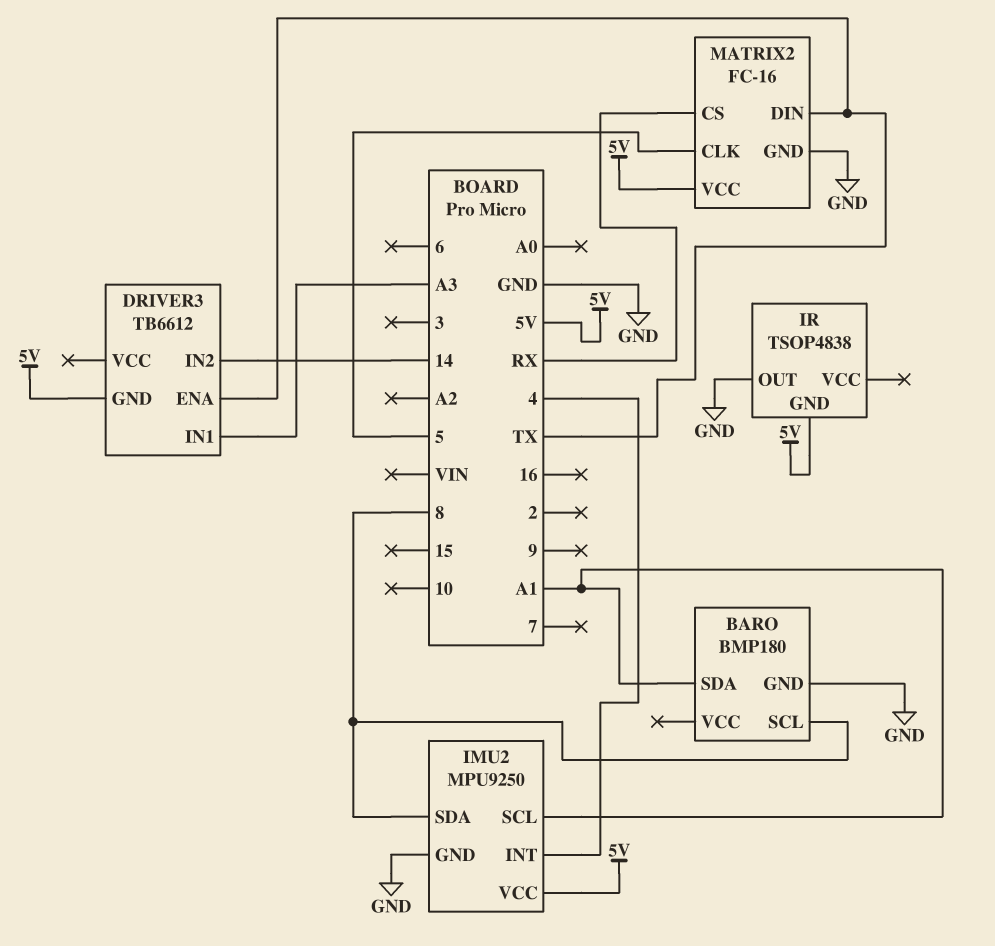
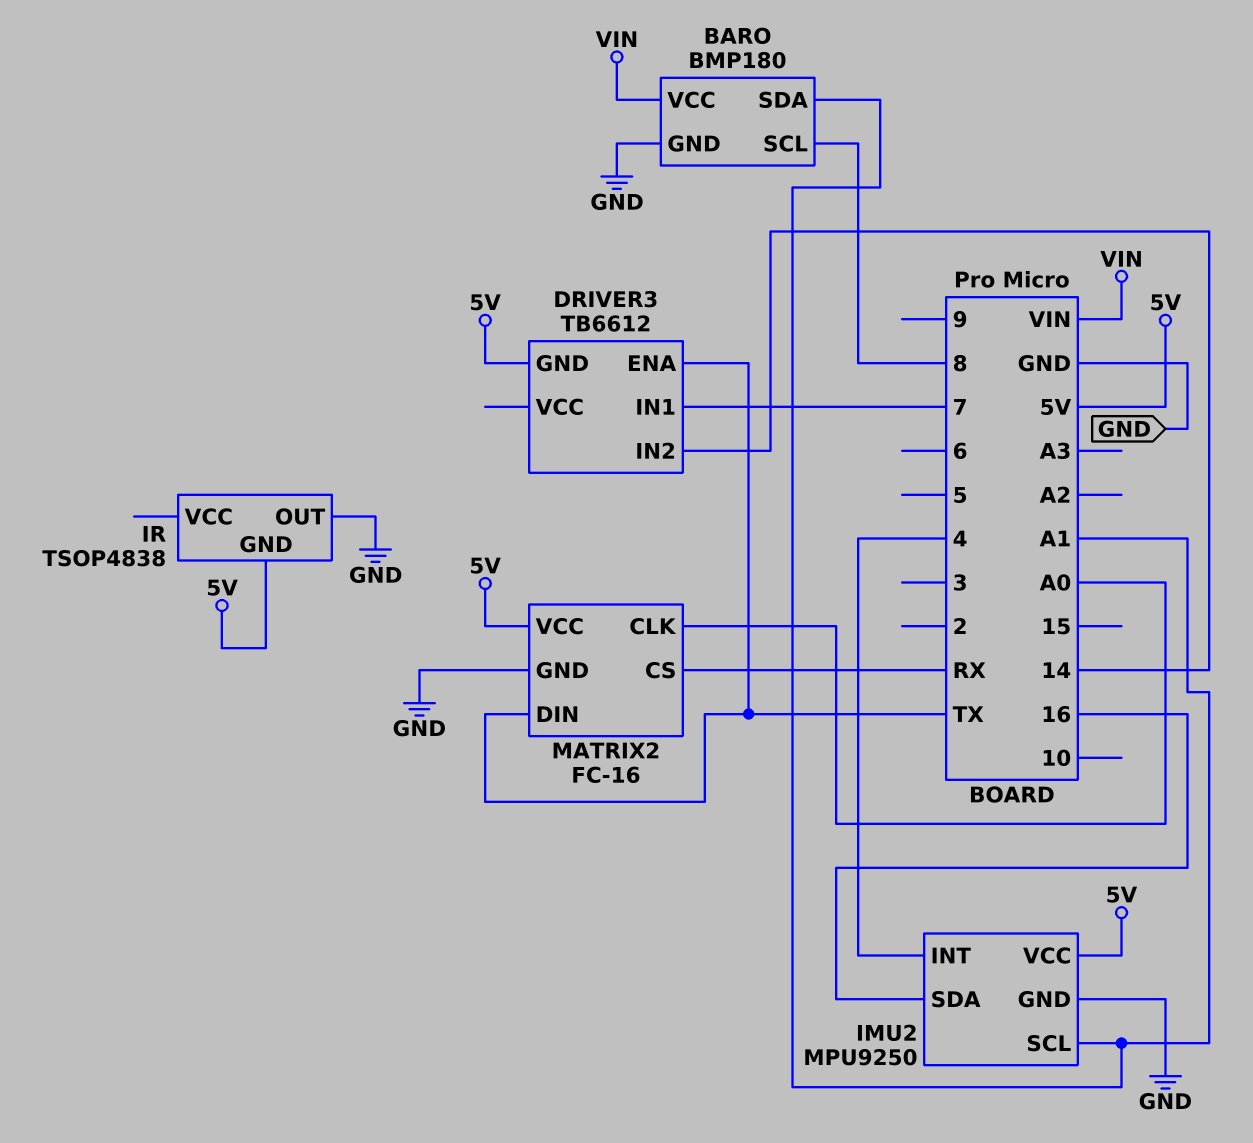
BARO pin VCC: none -> VIN
DRIVER3 pin IN1: A3 -> 7
IMU2 pin SDA: 8 -> 16
MATRIX2 pin CLK: 5 -> A0

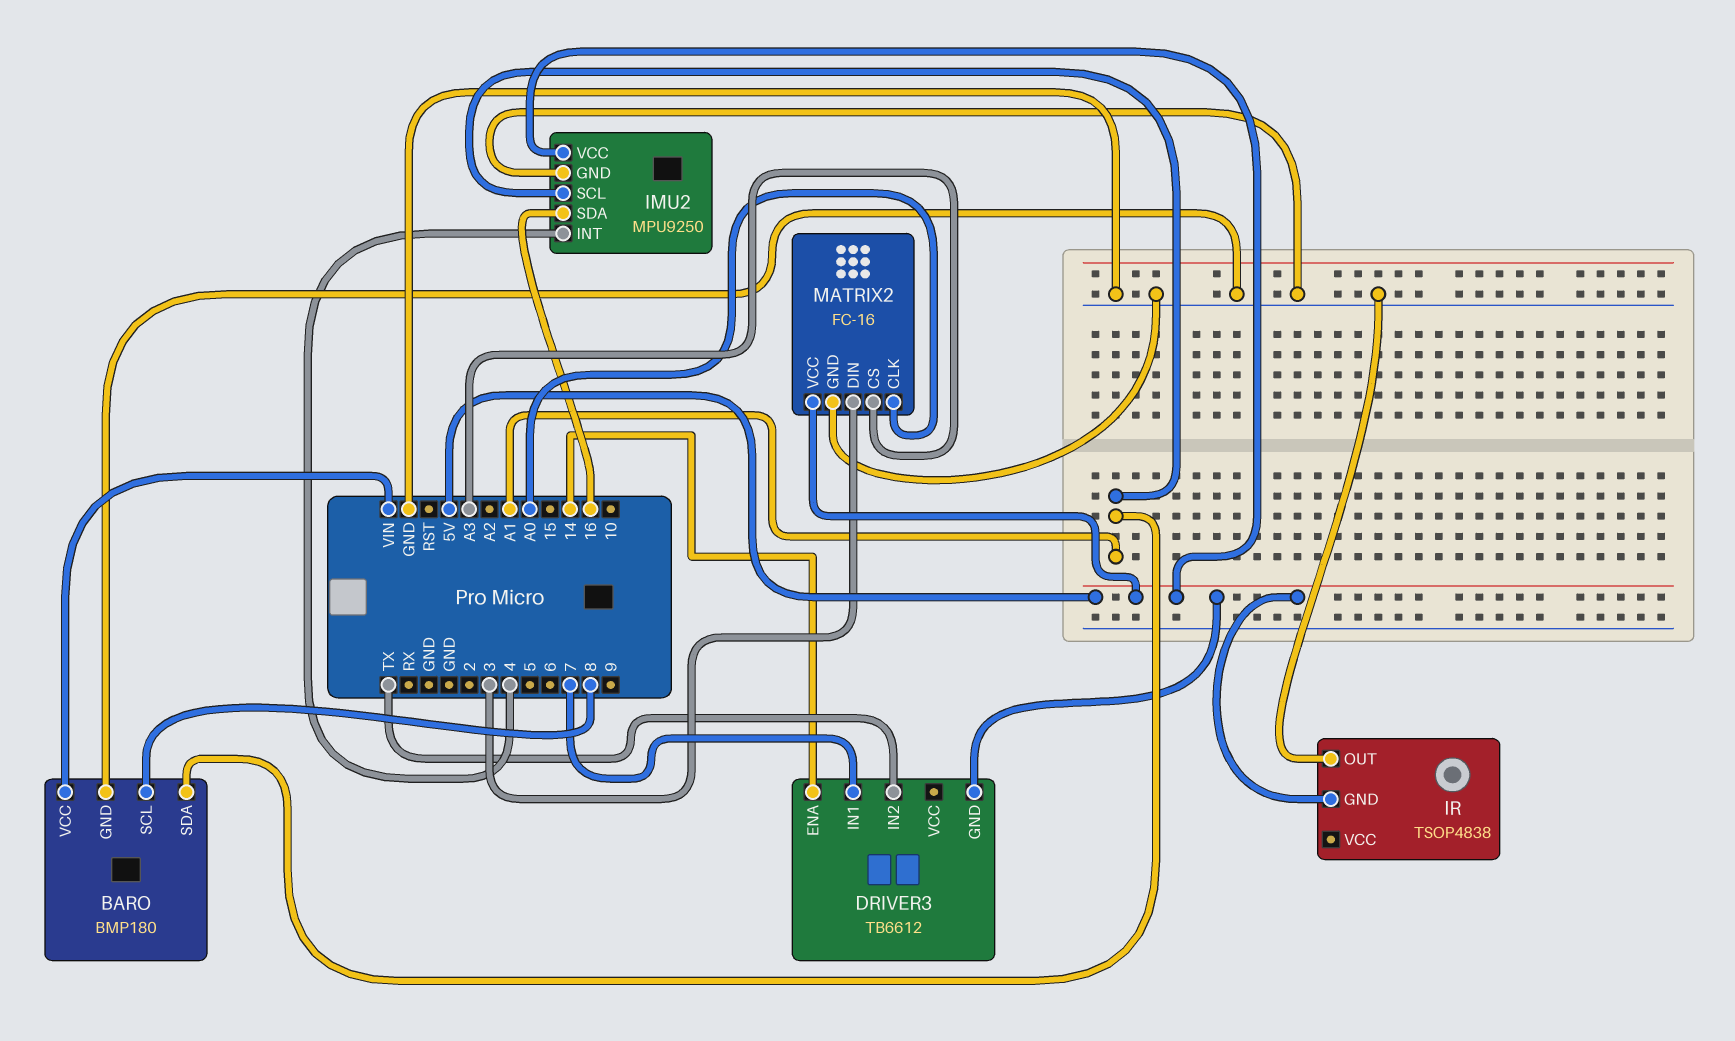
DRIVER3 pin ENA: TX -> 14
DRIVER3 pin IN2: 14 -> TX
MATRIX2 pin CS: RX -> A3
MATRIX2 pin DIN: TX -> 3

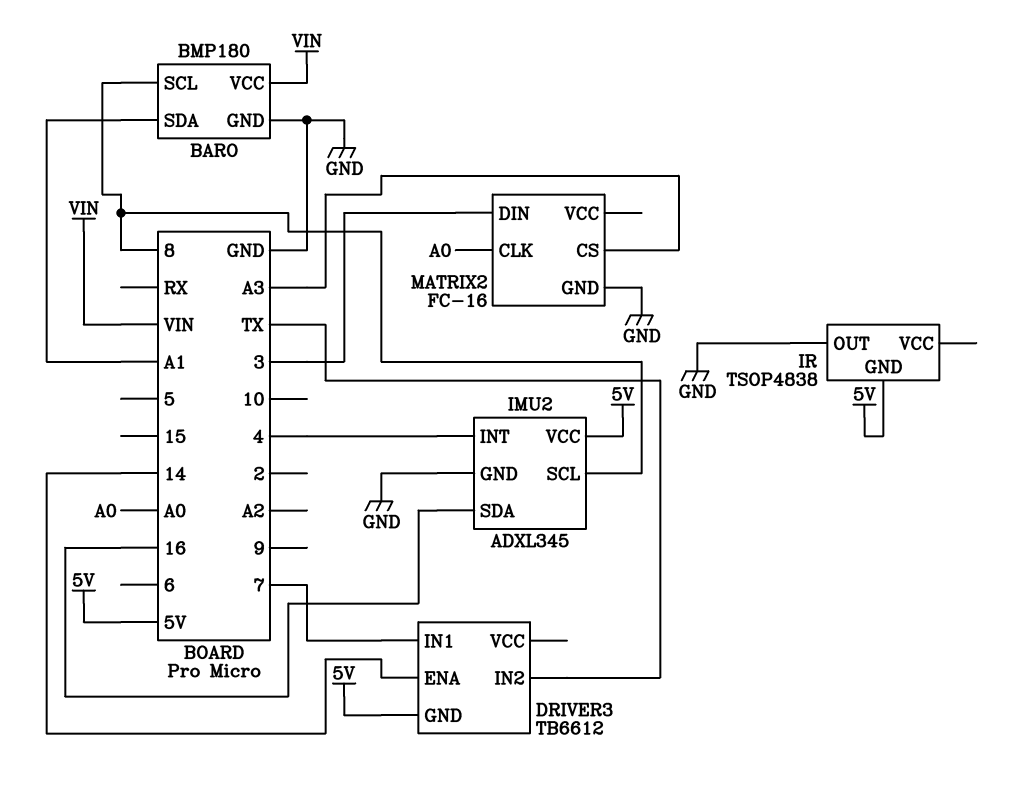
IMU2: MPU9250 -> ADXL345
IMU2 pin SCL: A1 -> 8
MATRIX2 pin VCC: 5V -> none

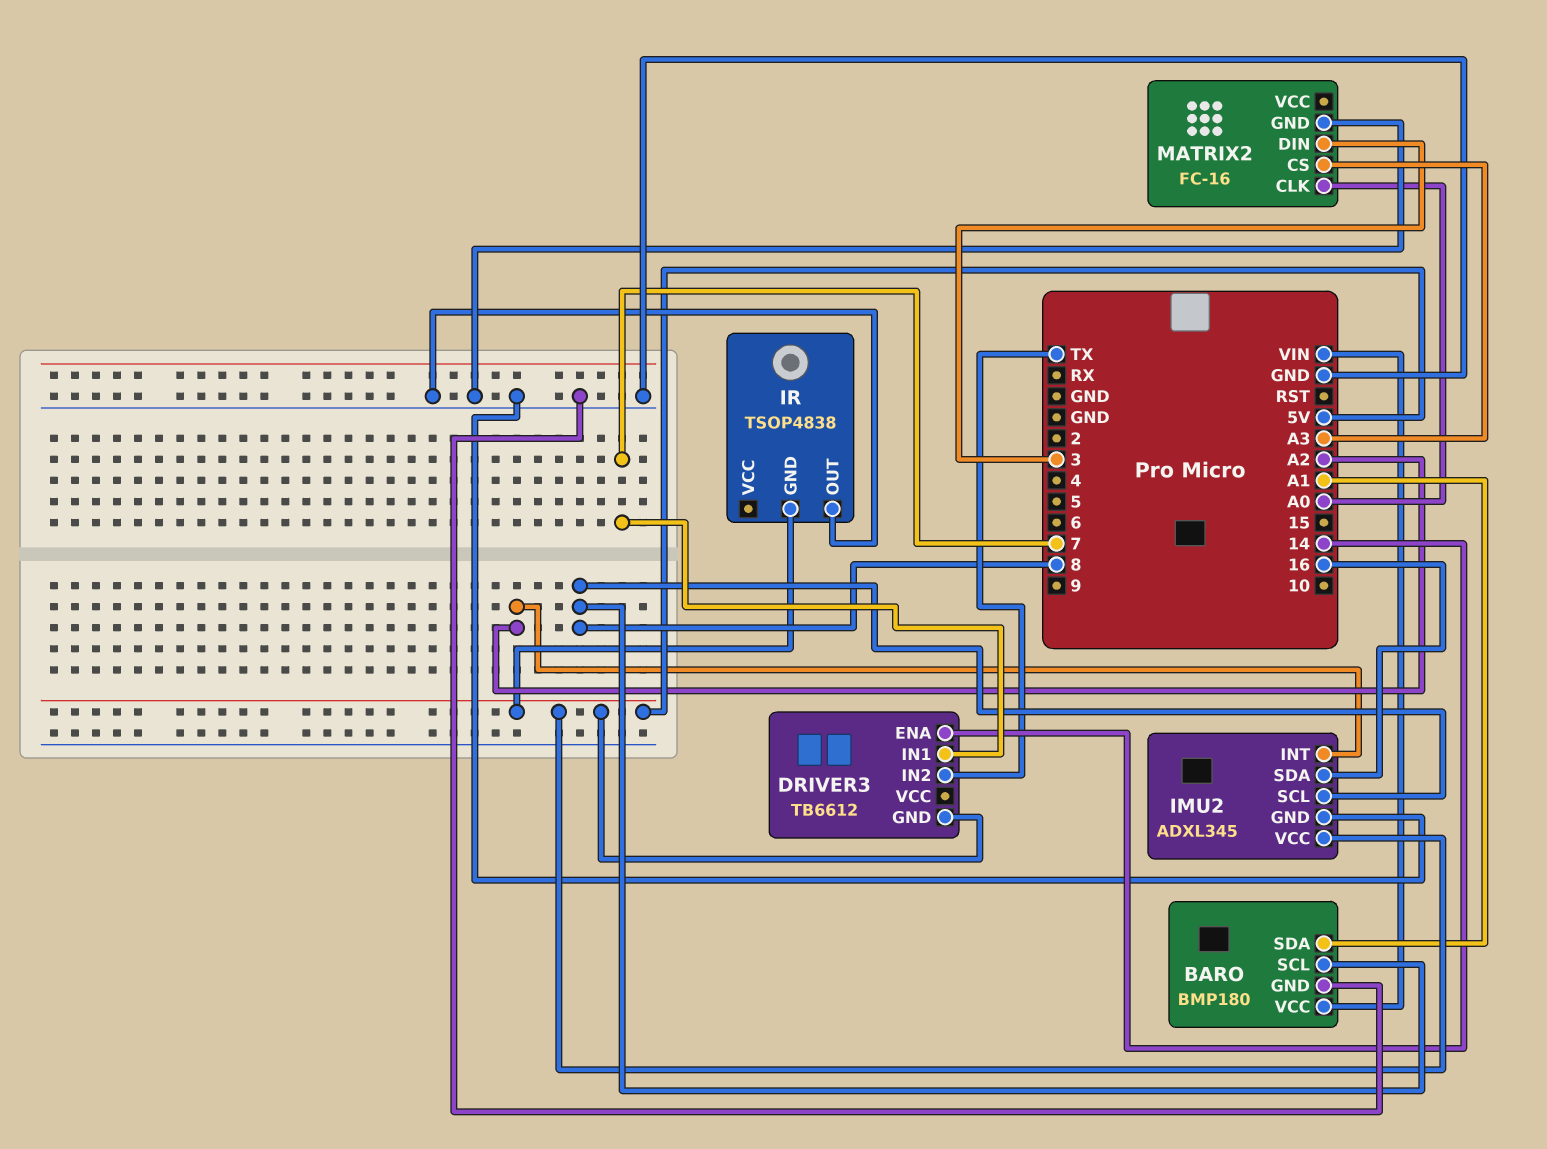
IMU2 pin INT: 4 -> A2

